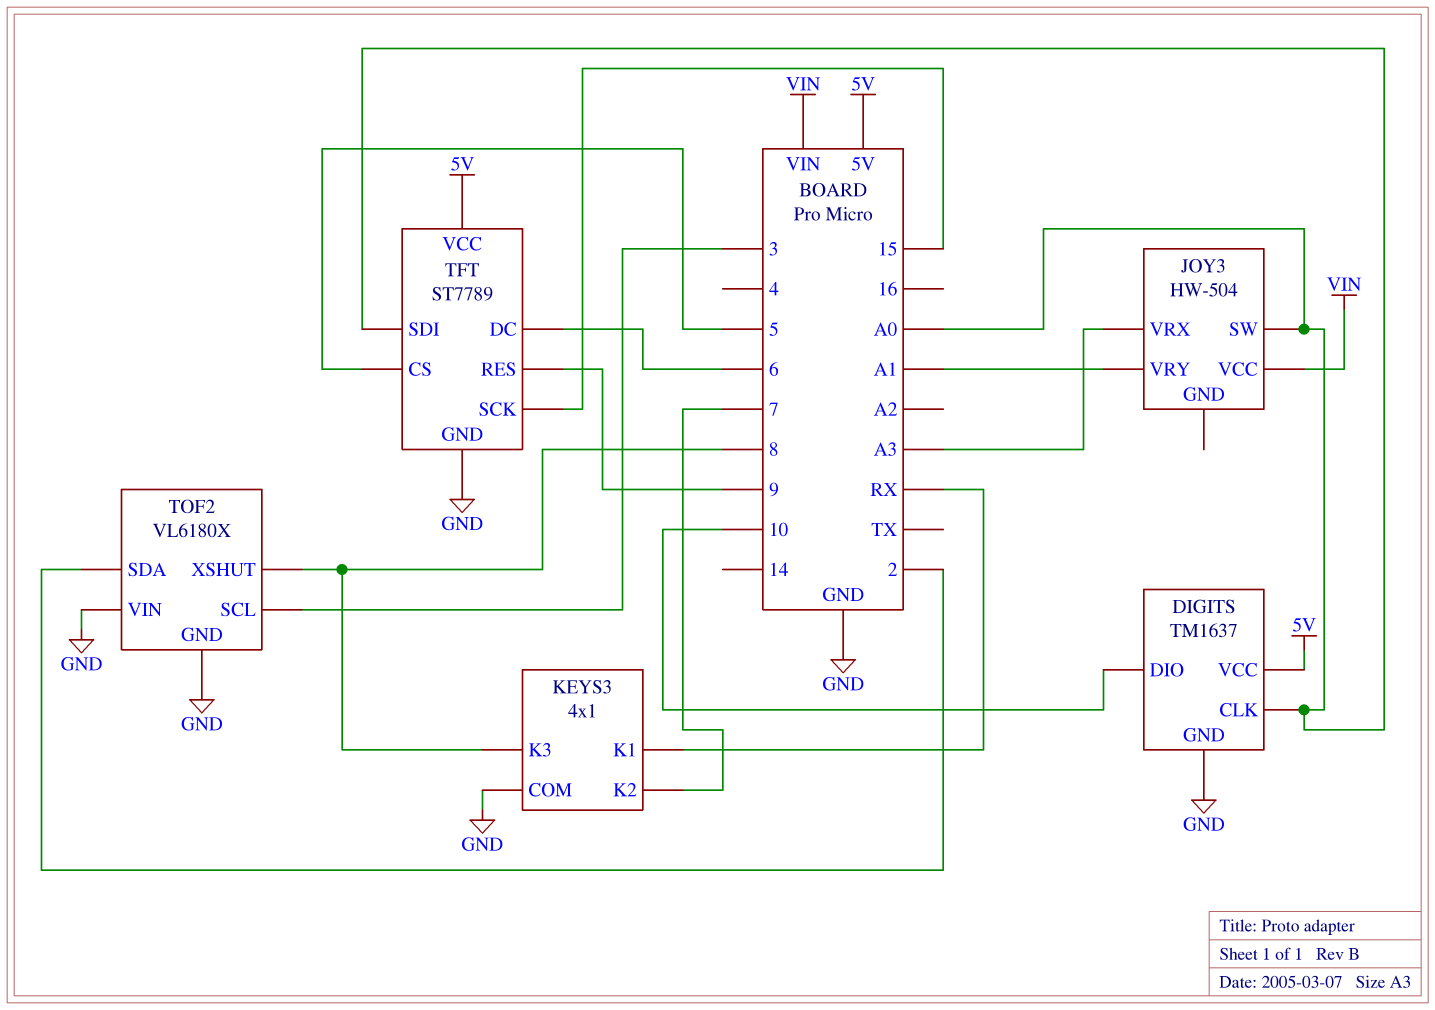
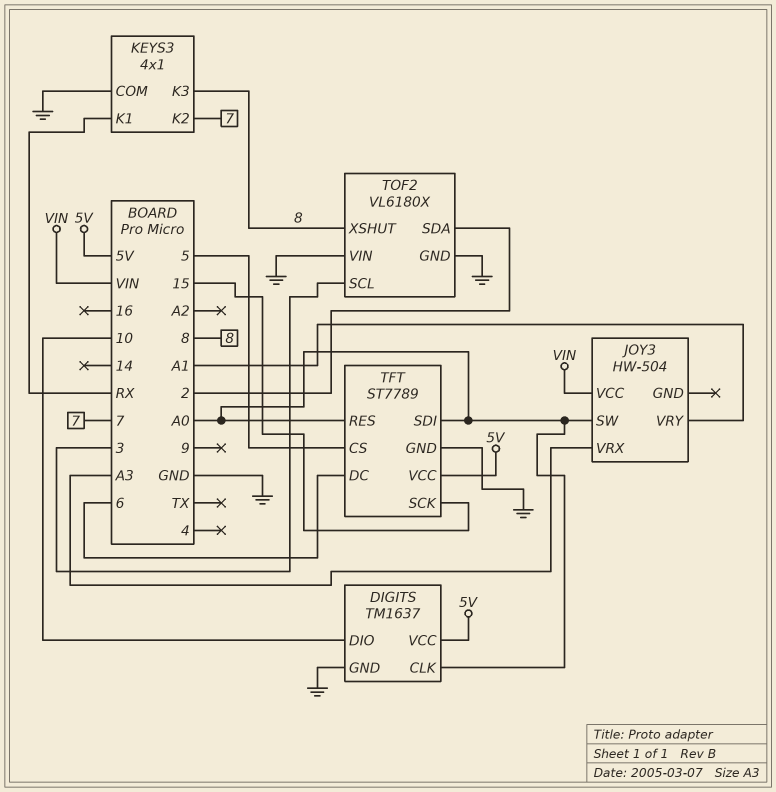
TFT pin RES: 9 -> A0

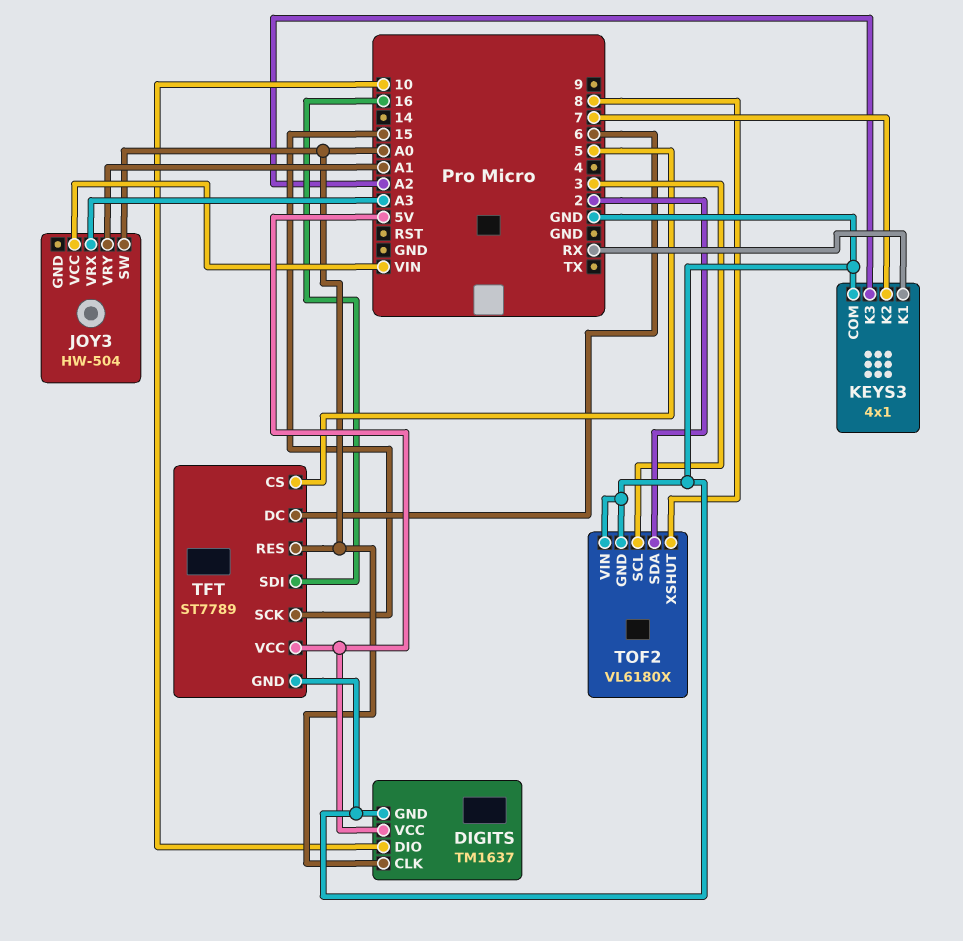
KEYS3 pin K3: 8 -> A2
TFT pin SDI: A0 -> 16

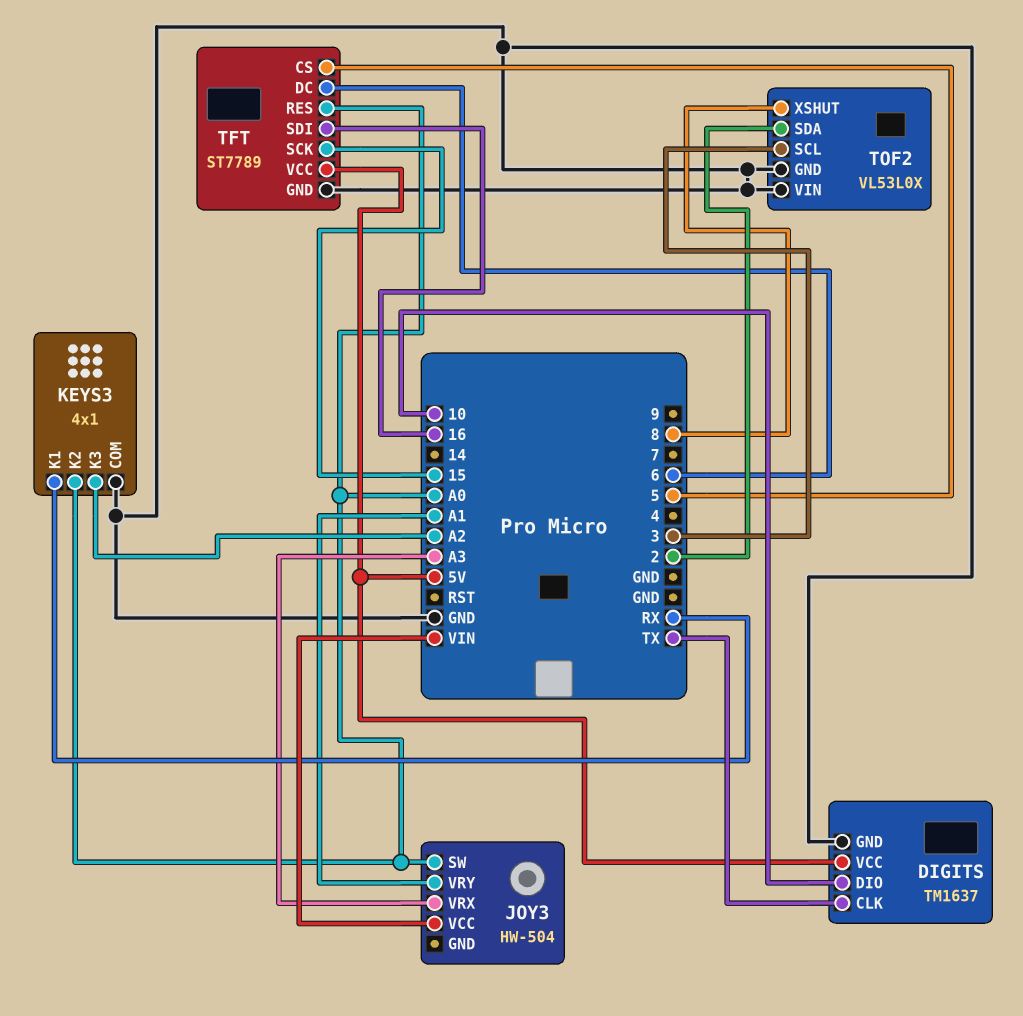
DIGITS pin CLK: A0 -> TX
KEYS3 pin K2: 7 -> A0
TOF2: VL6180X -> VL53L0X

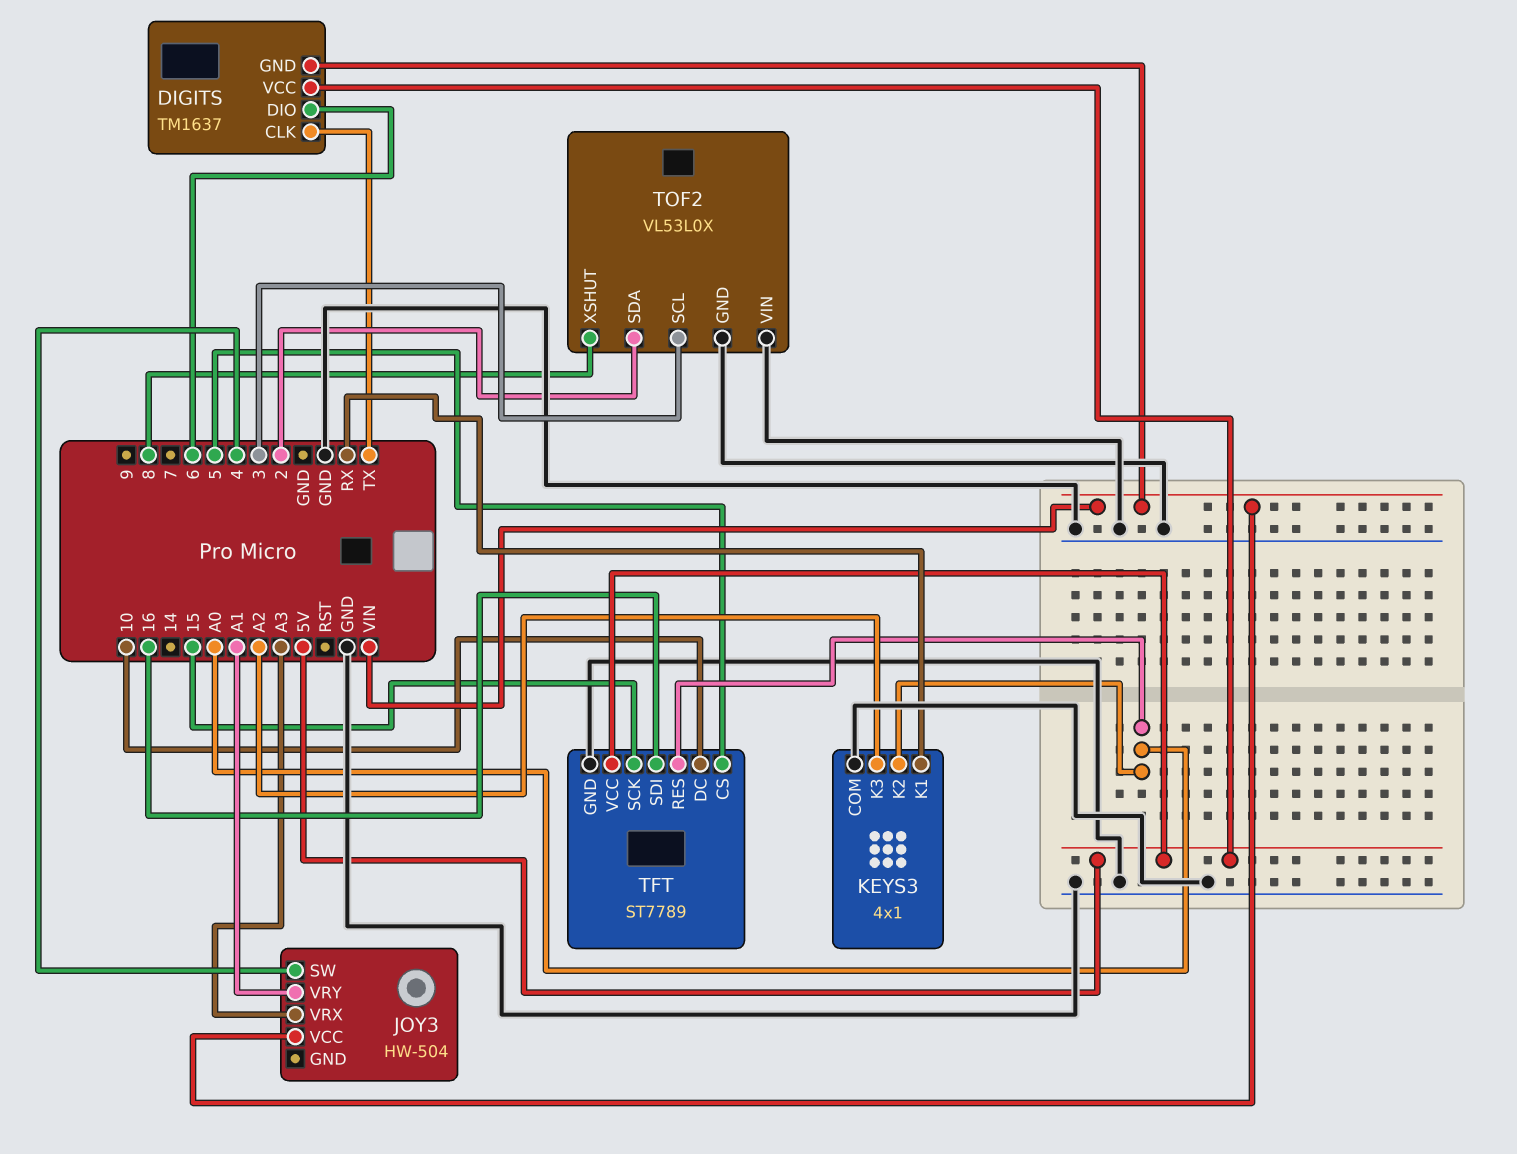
DIGITS pin DIO: 10 -> 6
DIGITS pin GND: GND -> VIN
JOY3 pin SW: A0 -> 4
TFT pin DC: 6 -> 10

